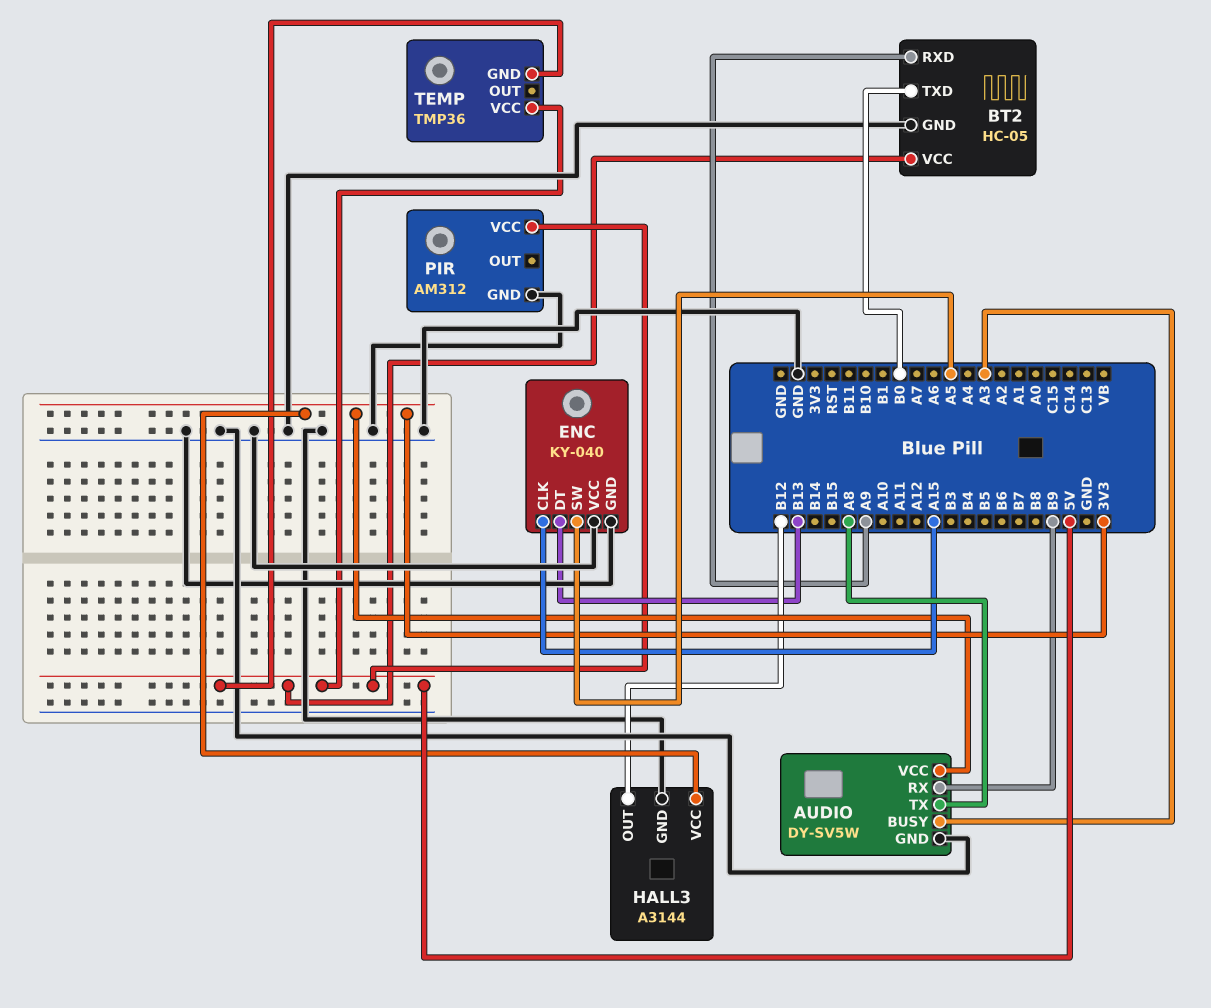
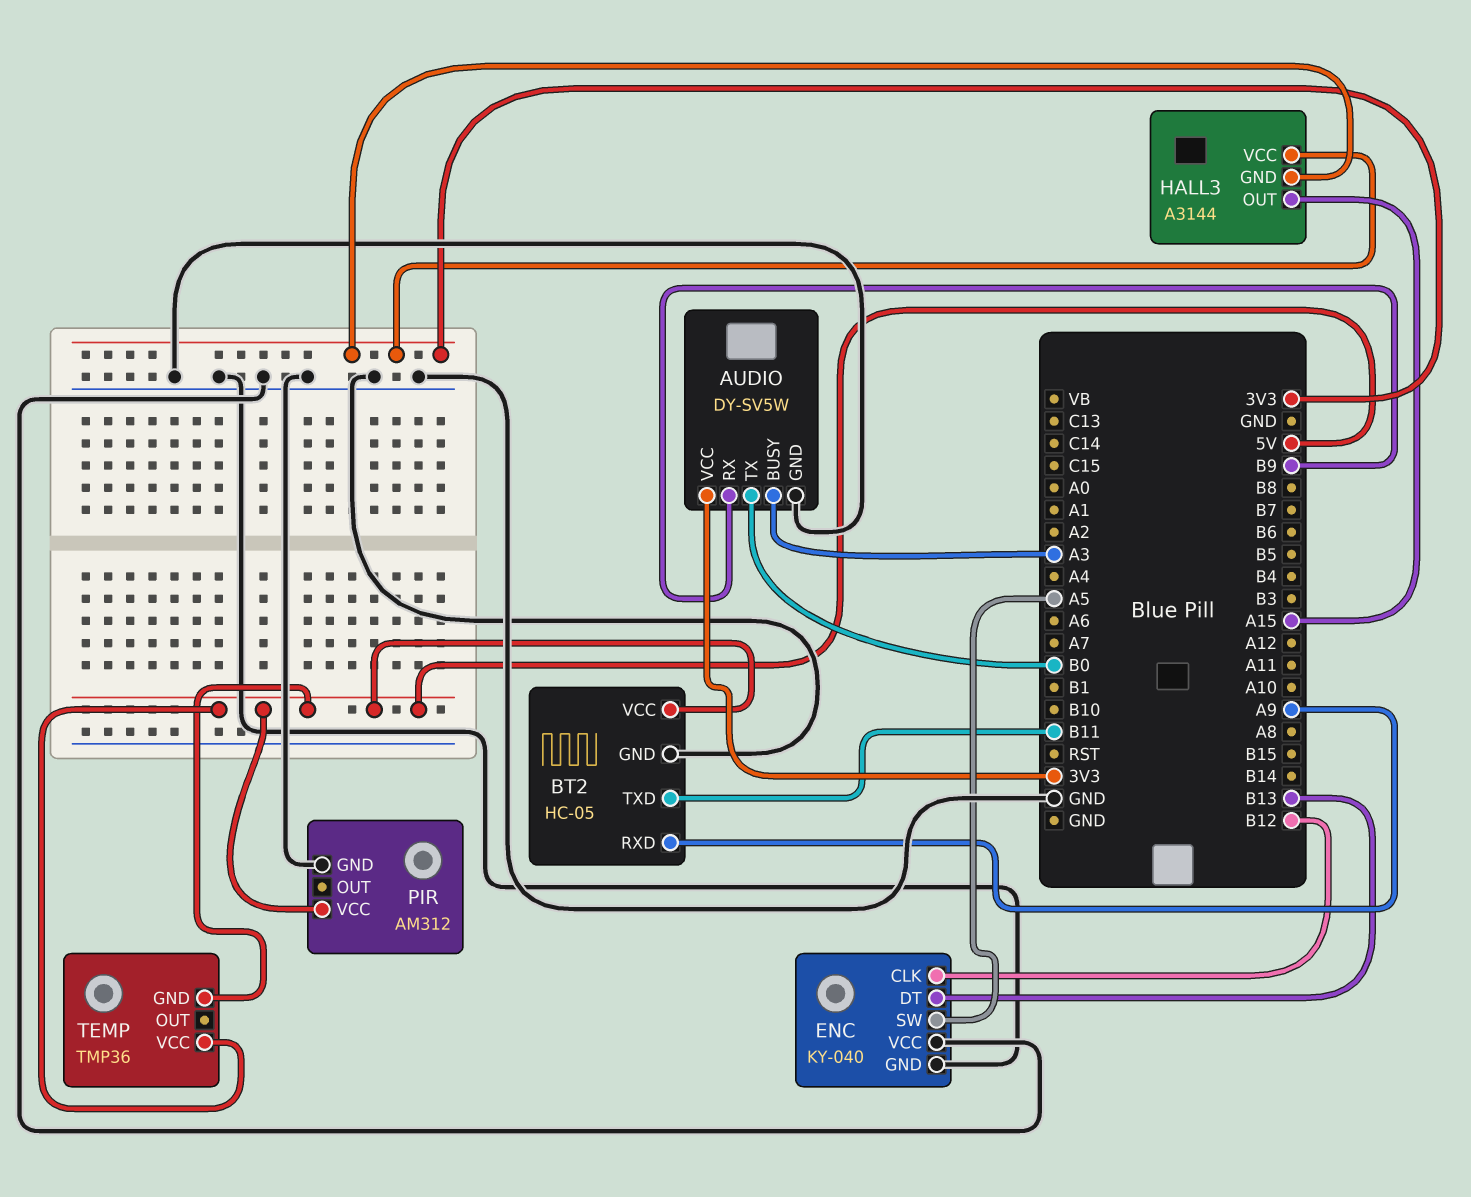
AUDIO pin TX: A8 -> B0
BT2 pin TXD: B0 -> B11
ENC pin CLK: A15 -> B12
HALL3 pin GND: GND -> 3V3
HALL3 pin OUT: B12 -> A15

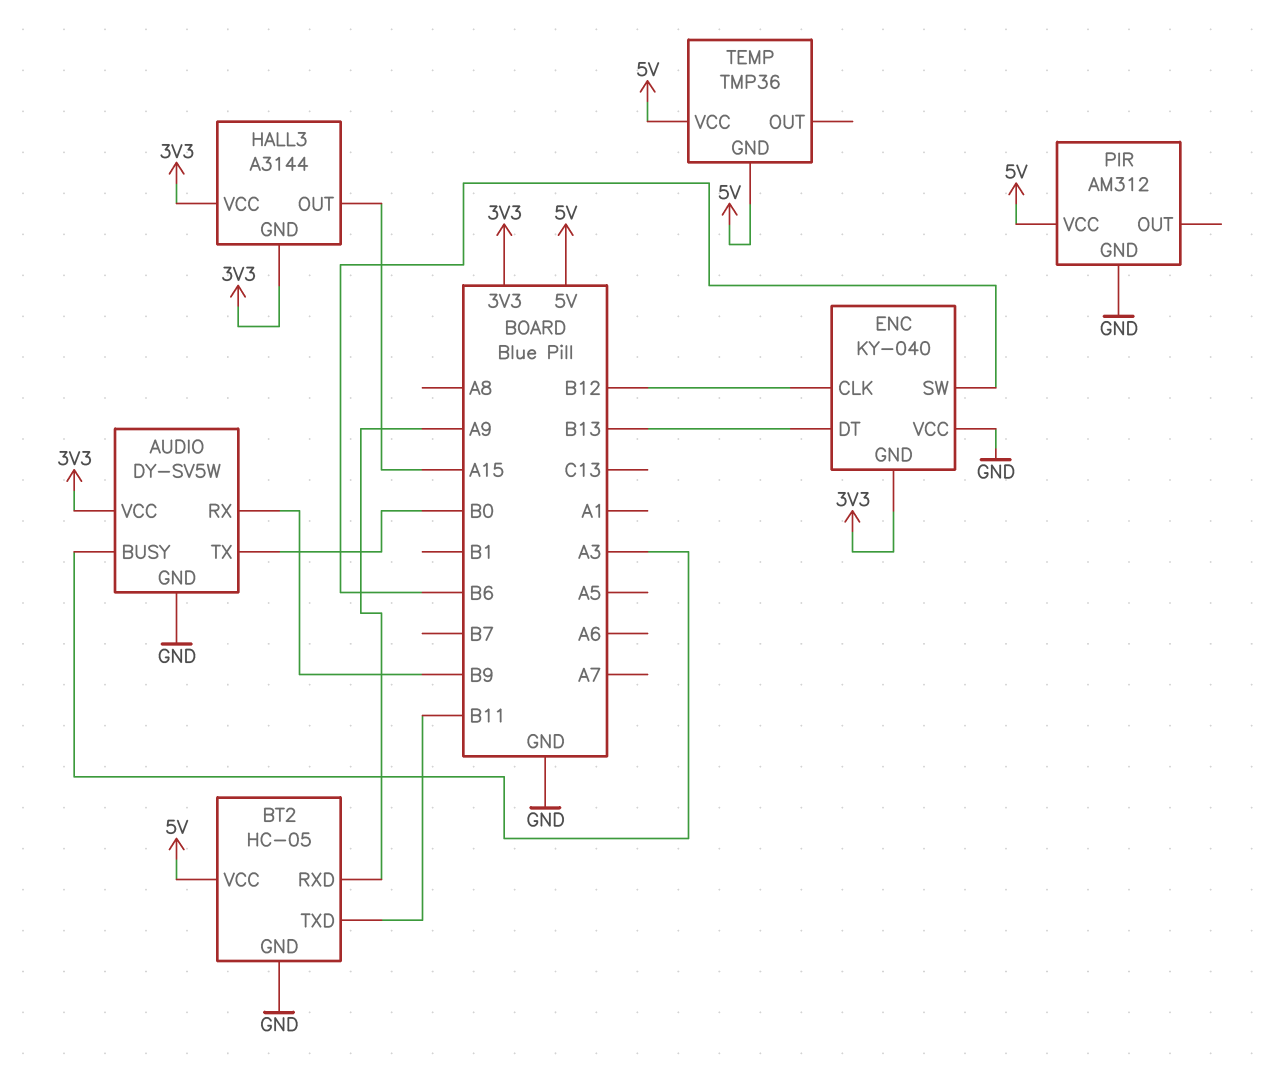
ENC pin GND: GND -> 3V3
ENC pin SW: A5 -> B6

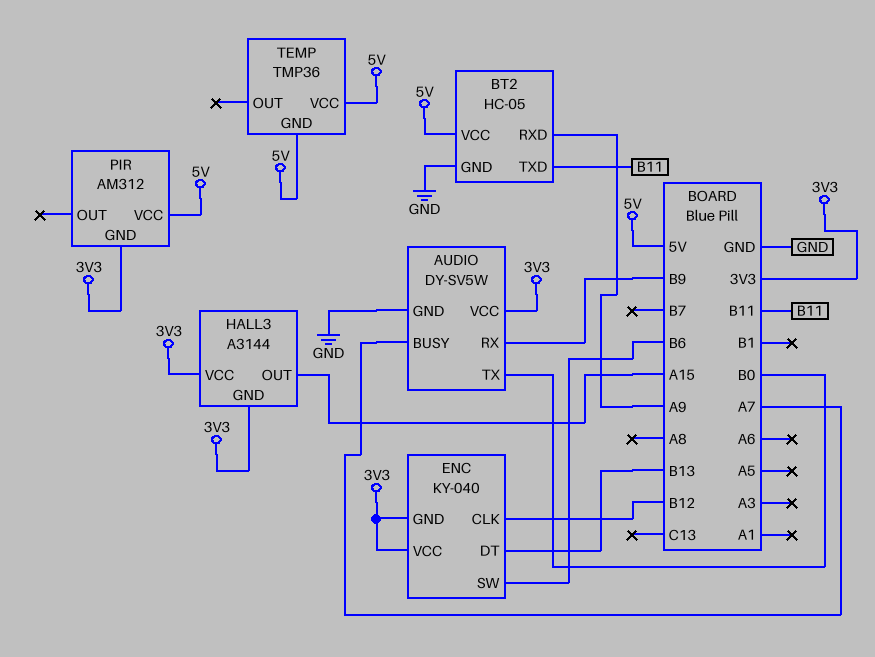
AUDIO pin BUSY: A3 -> A7
ENC pin VCC: GND -> 3V3
PIR pin GND: GND -> 3V3

